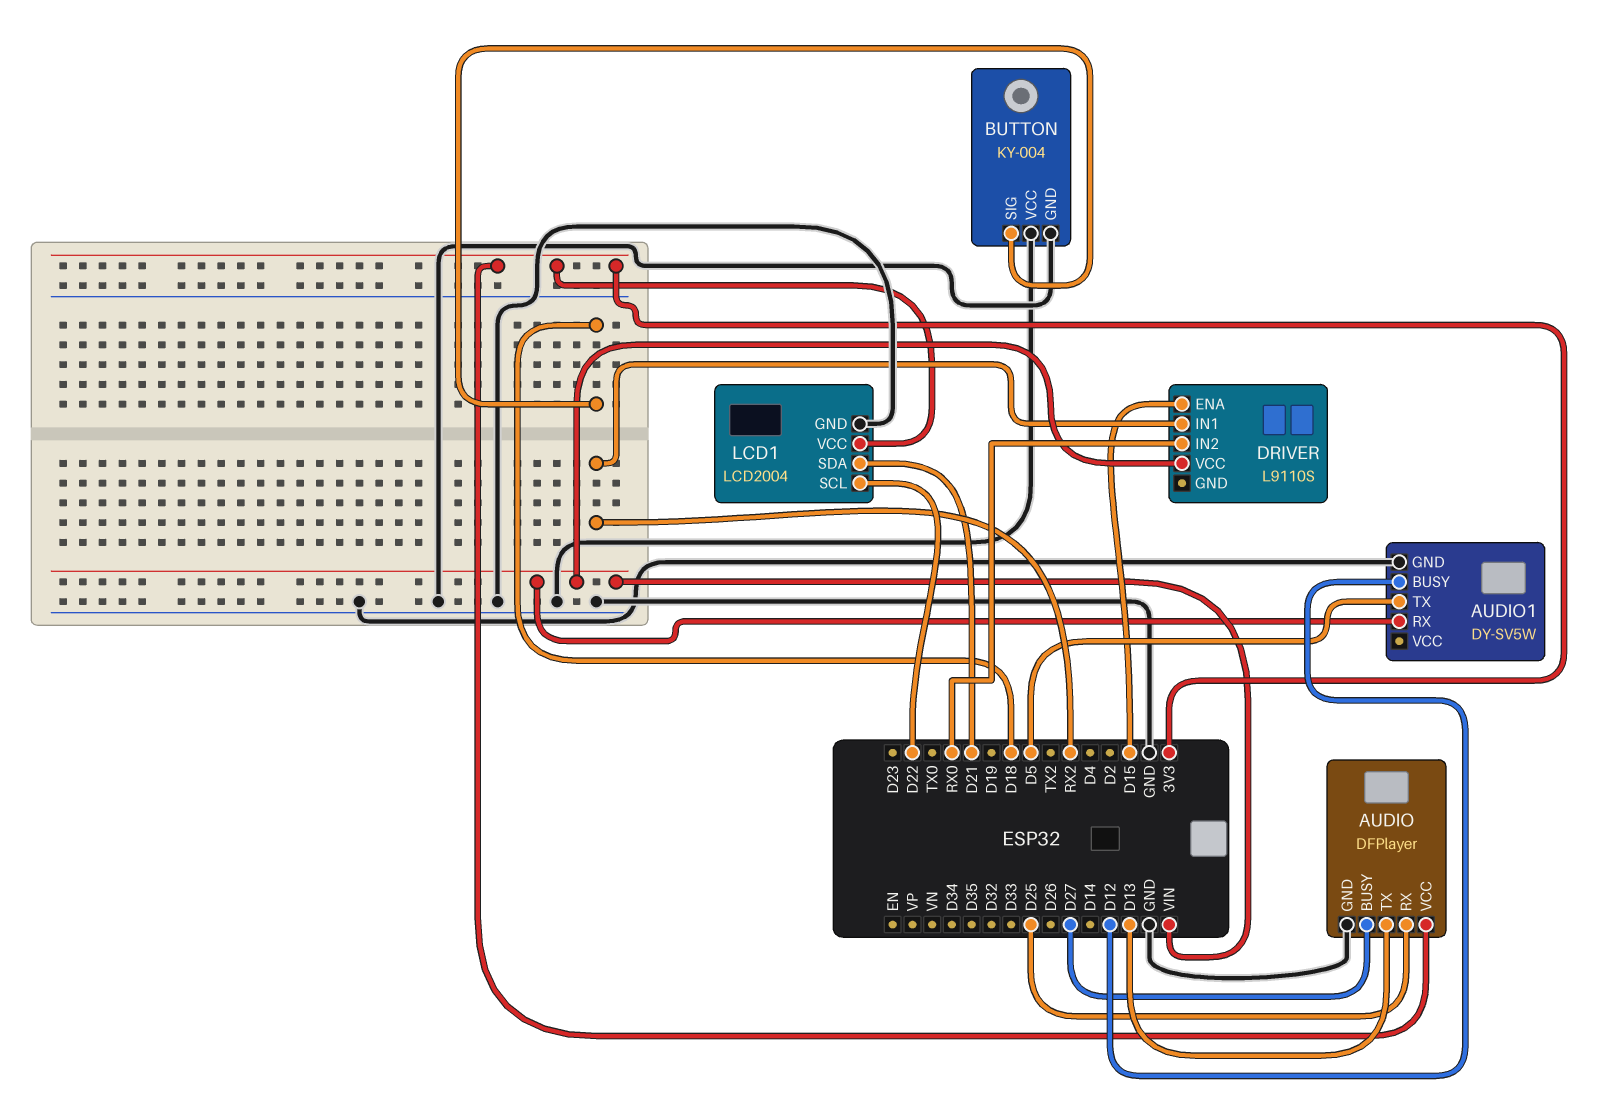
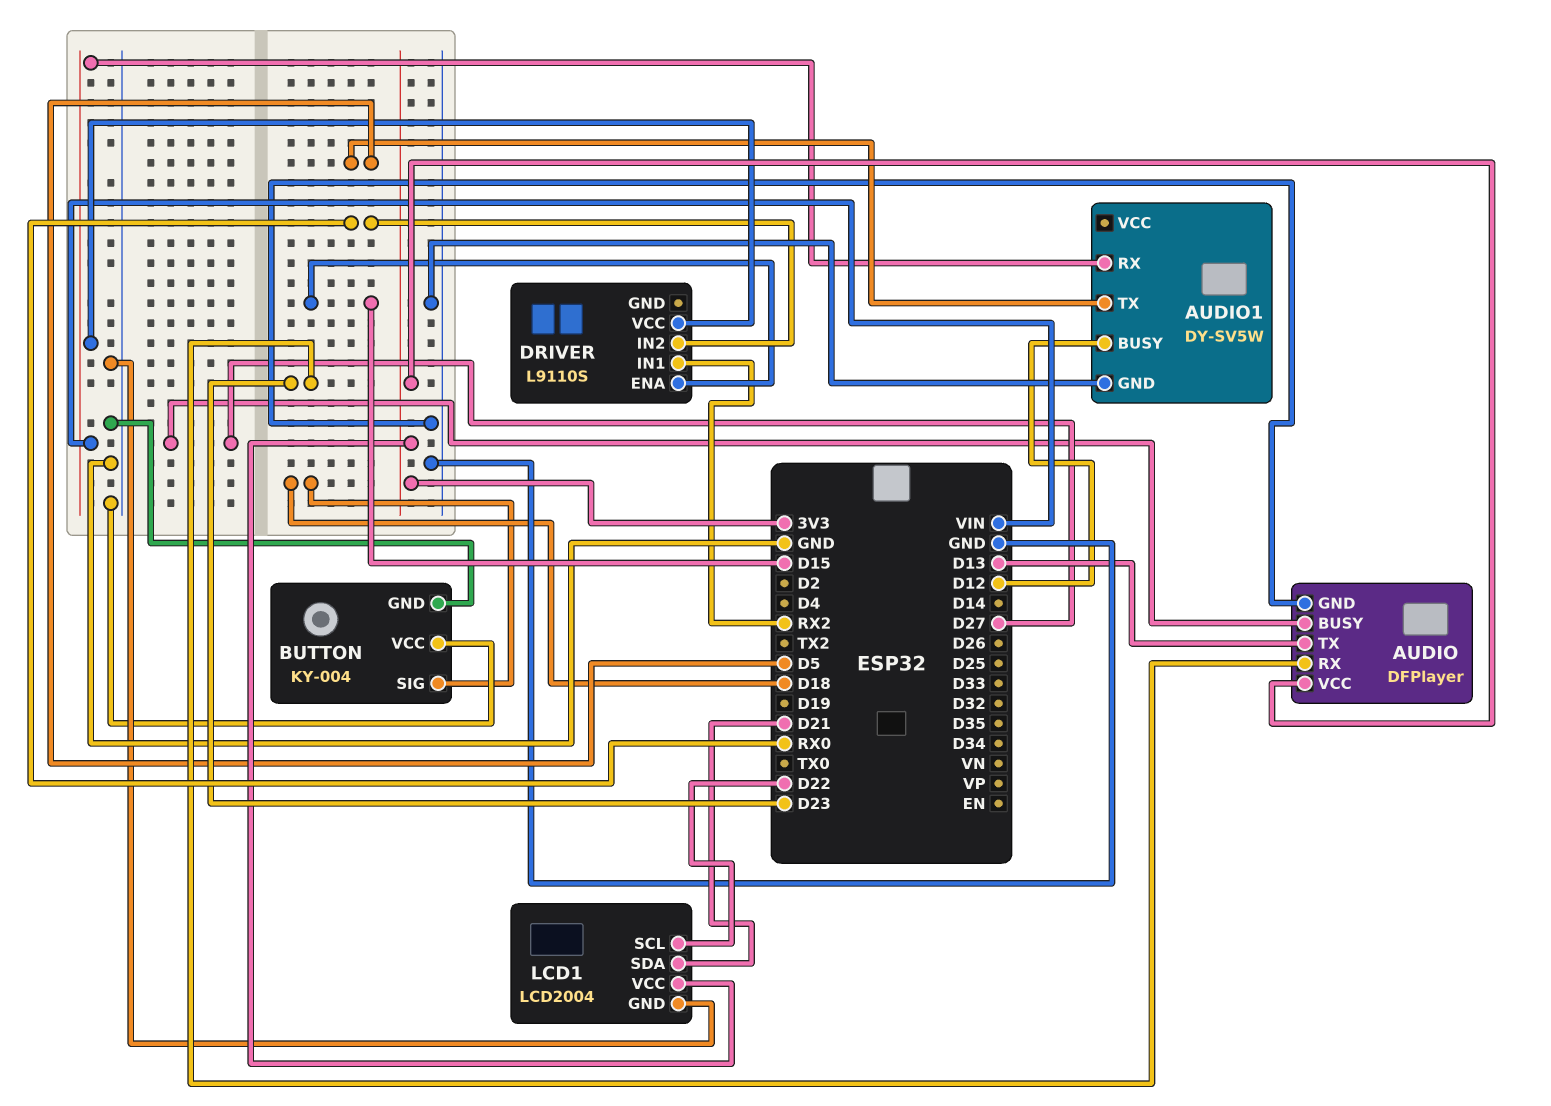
AUDIO pin RX: D25 -> D23

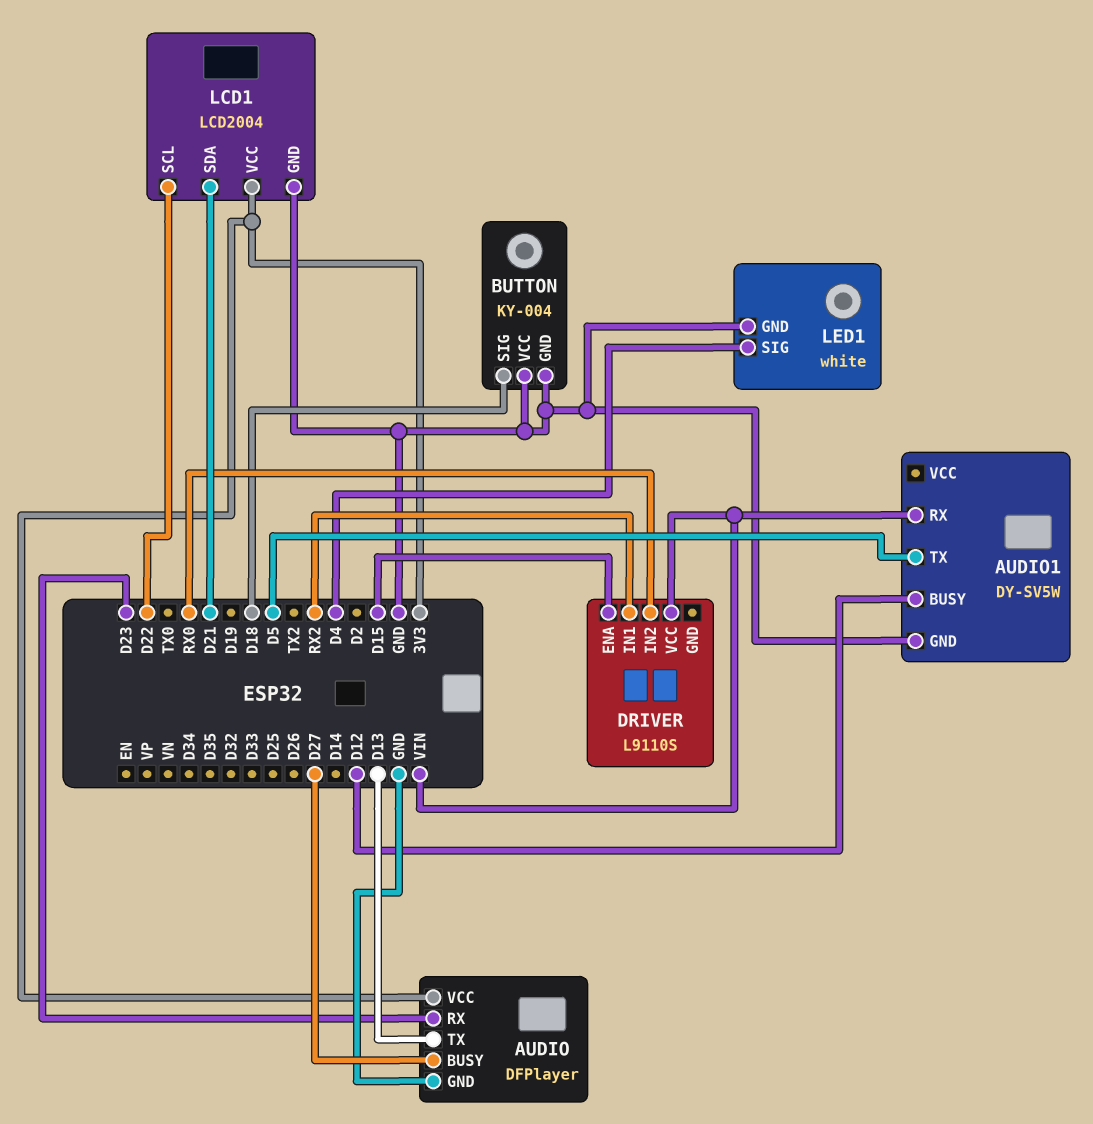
LED1: none -> white
LED1 pin GND: none -> GND
LED1 pin SIG: none -> D4

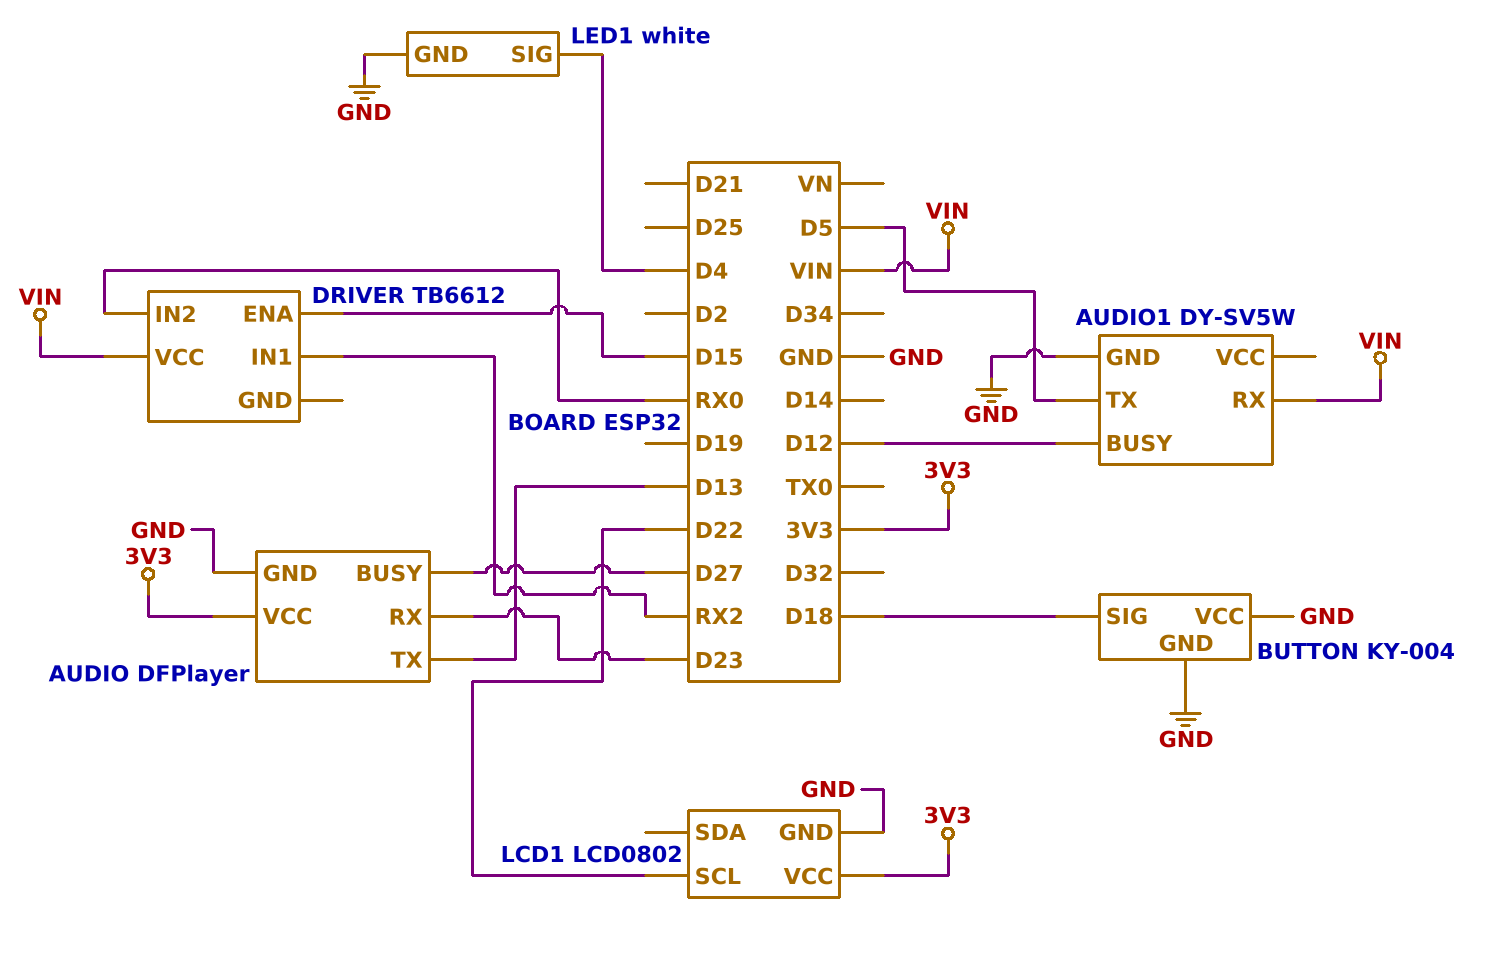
DRIVER: L9110S -> TB6612
LCD1: LCD2004 -> LCD0802
LCD1 pin SDA: D21 -> none

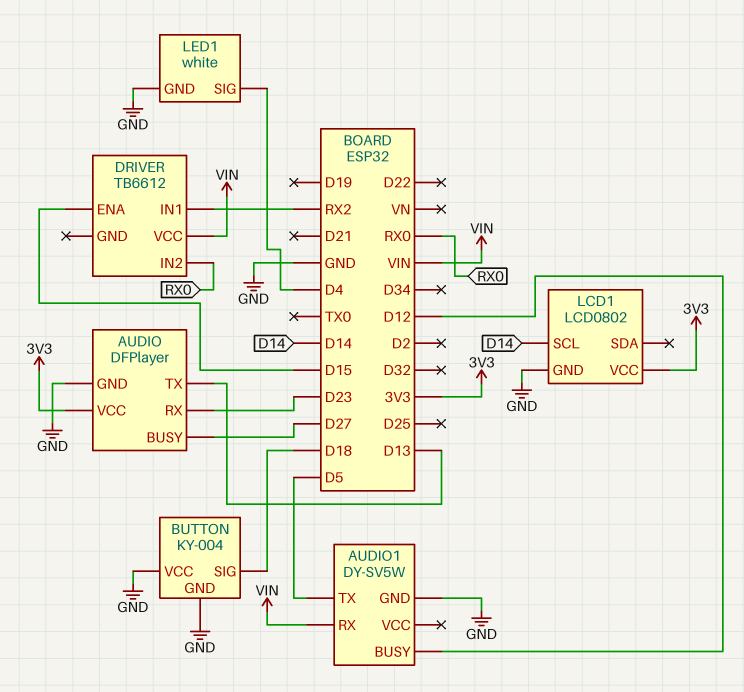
LCD1 pin SCL: D22 -> D14

